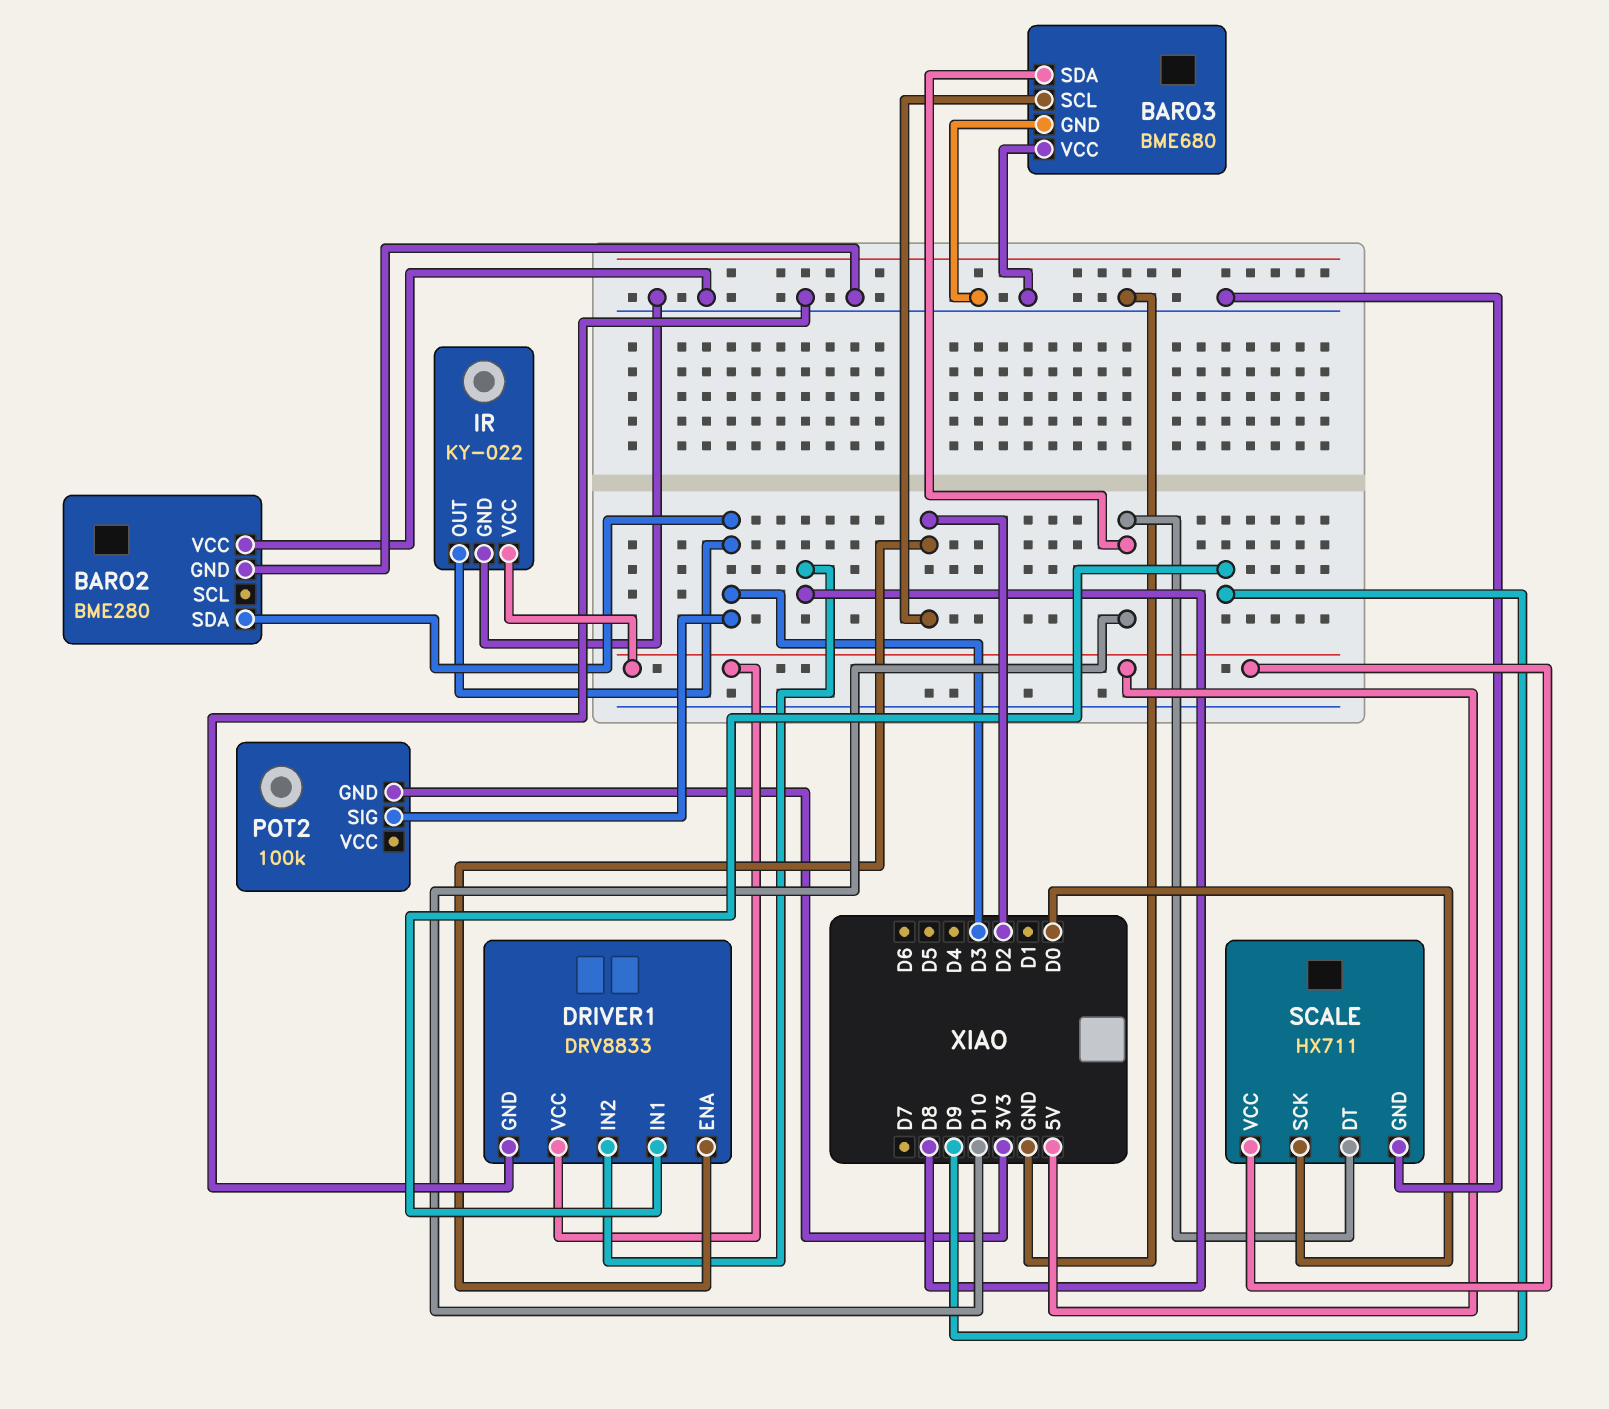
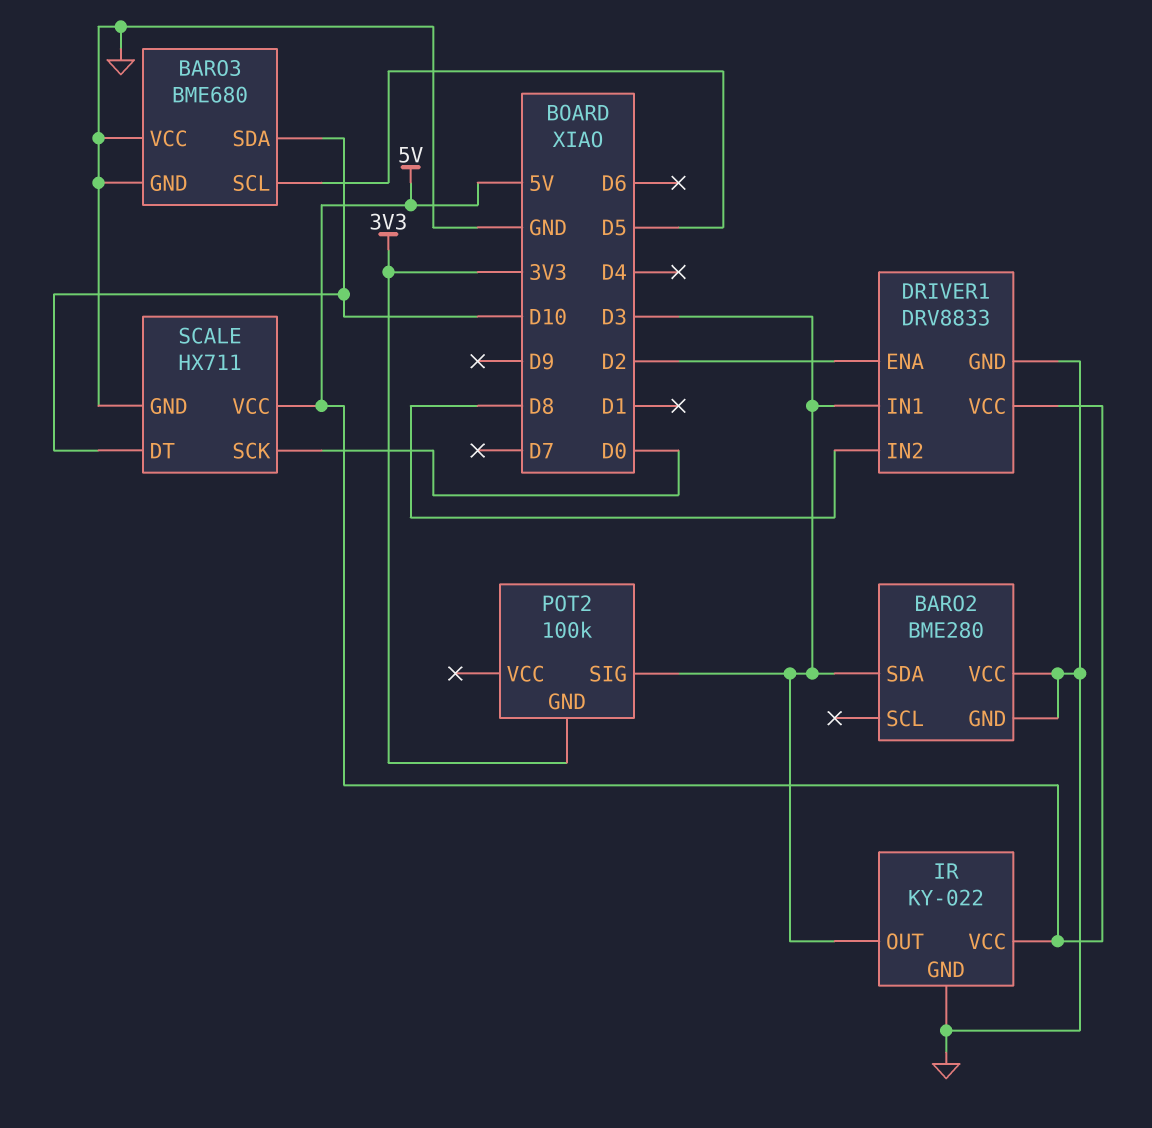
BARO3 pin SCL: D2 -> D5
DRIVER1 pin IN1: D9 -> D3

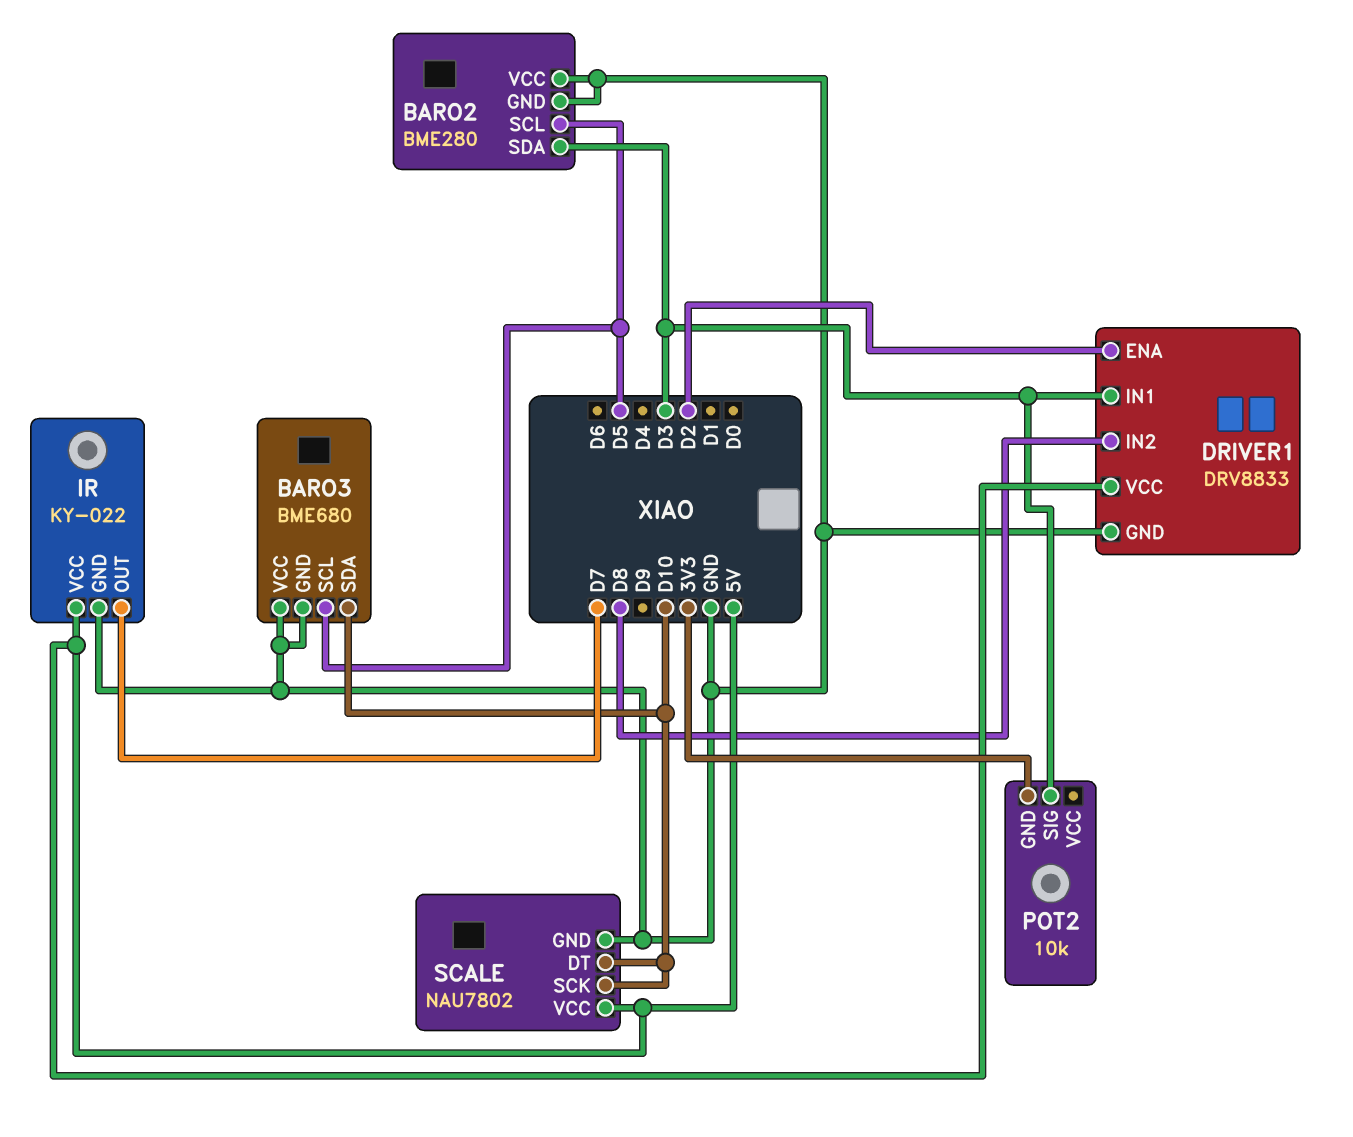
BARO2 pin SCL: none -> D5
IR pin OUT: D3 -> D7
POT2: 100k -> 10k
SCALE: HX711 -> NAU7802
SCALE pin SCK: D0 -> D10

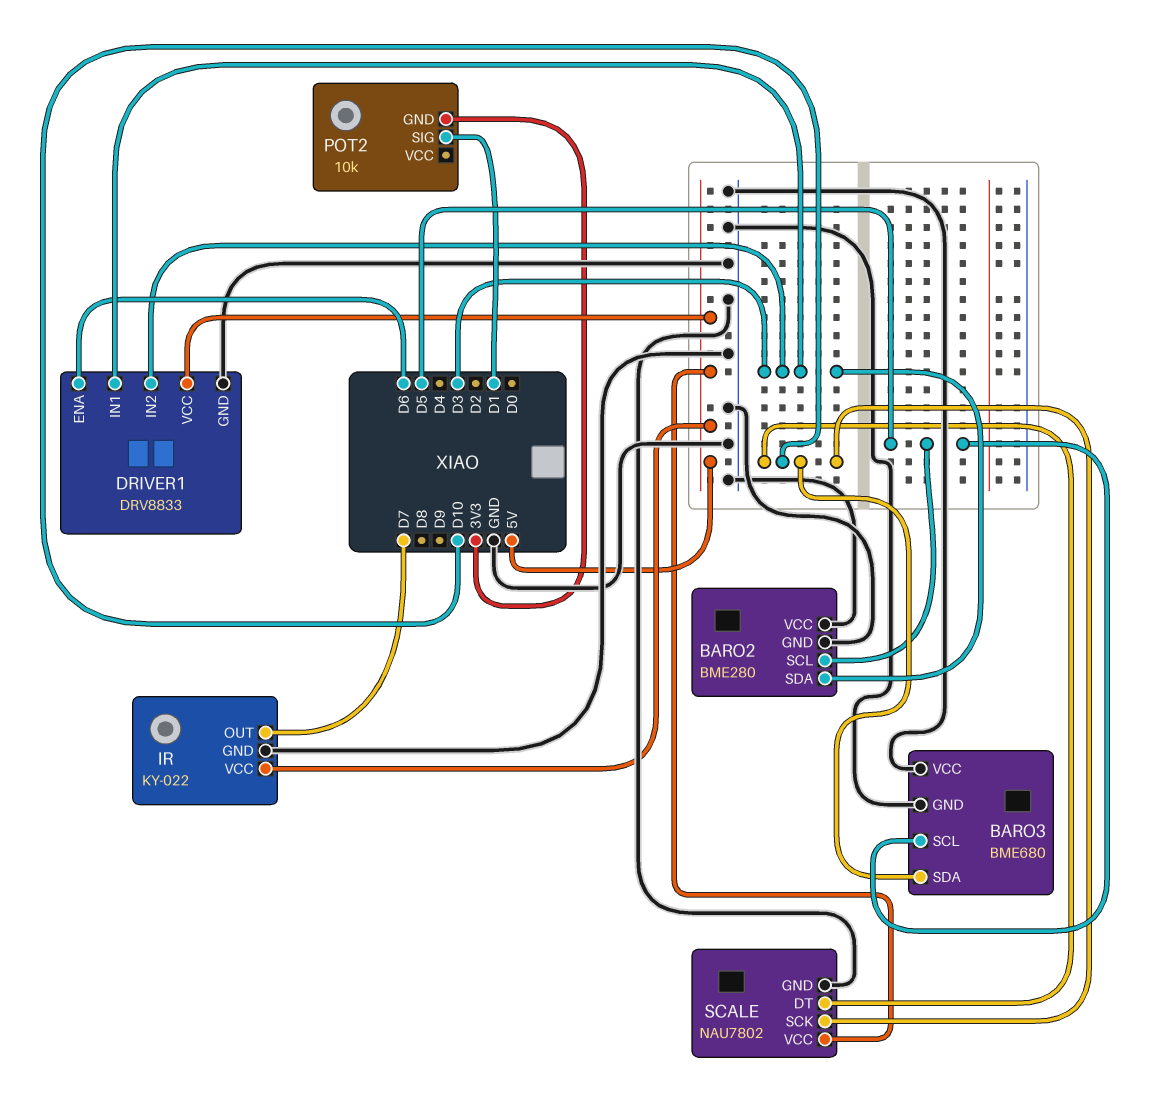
DRIVER1 pin ENA: D2 -> D6
DRIVER1 pin IN2: D8 -> D3
POT2 pin SIG: D3 -> D1

